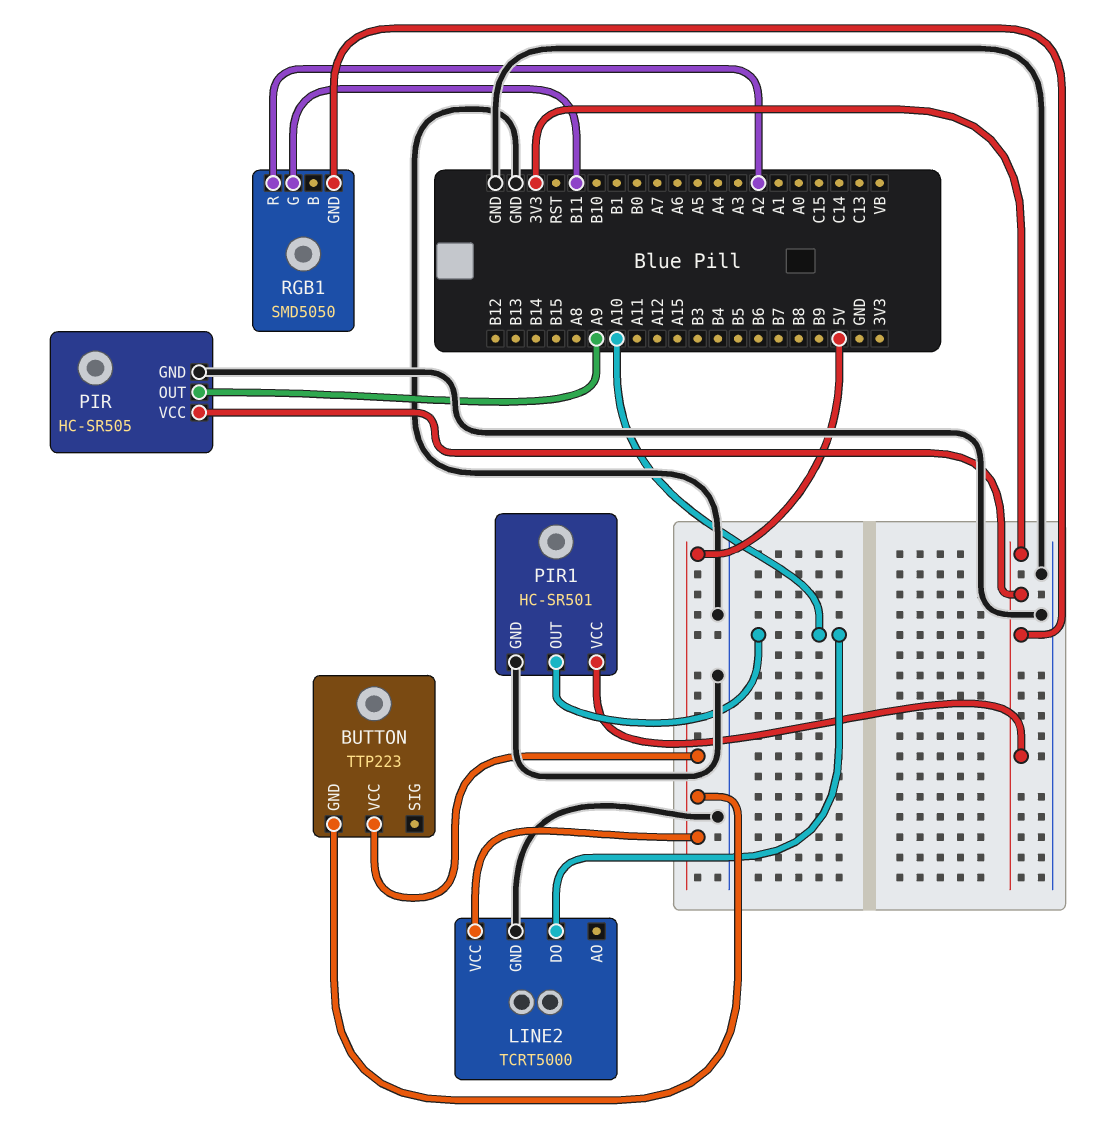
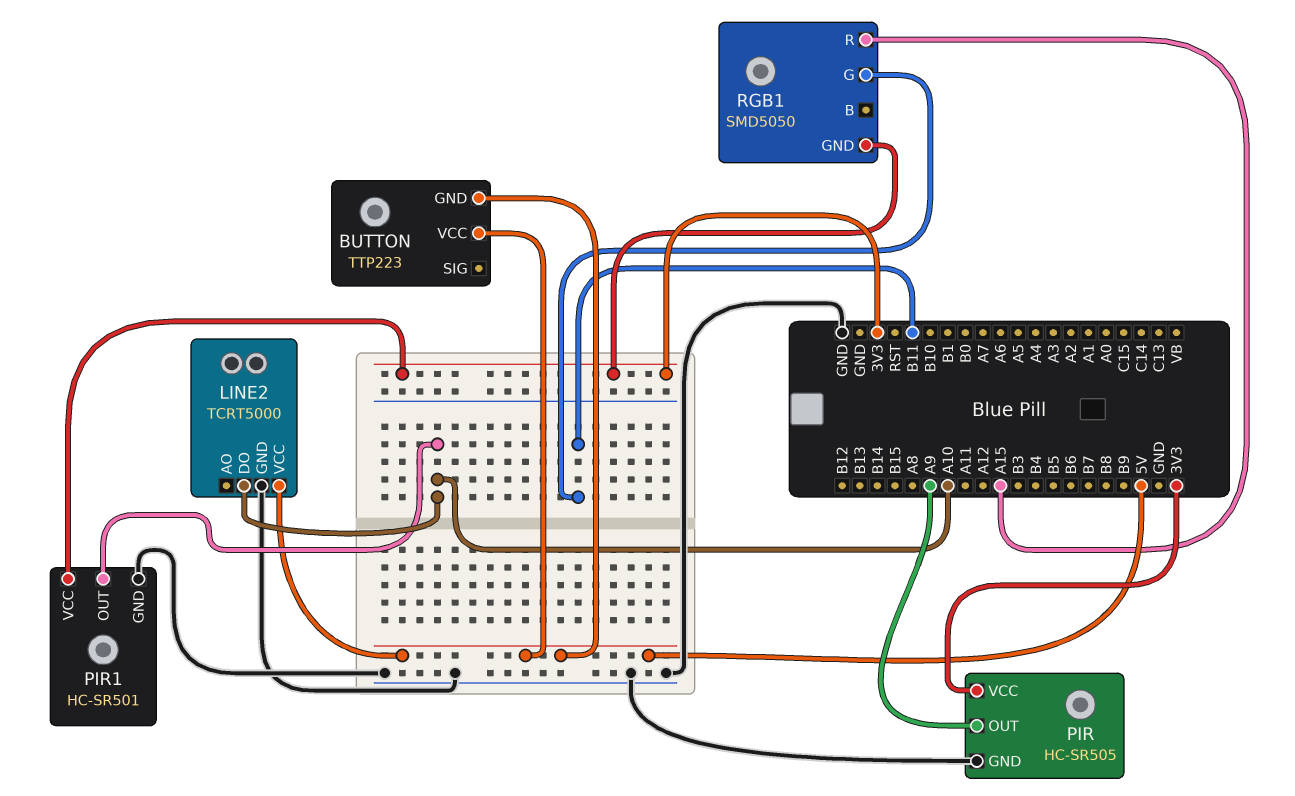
RGB1 pin R: A2 -> A15

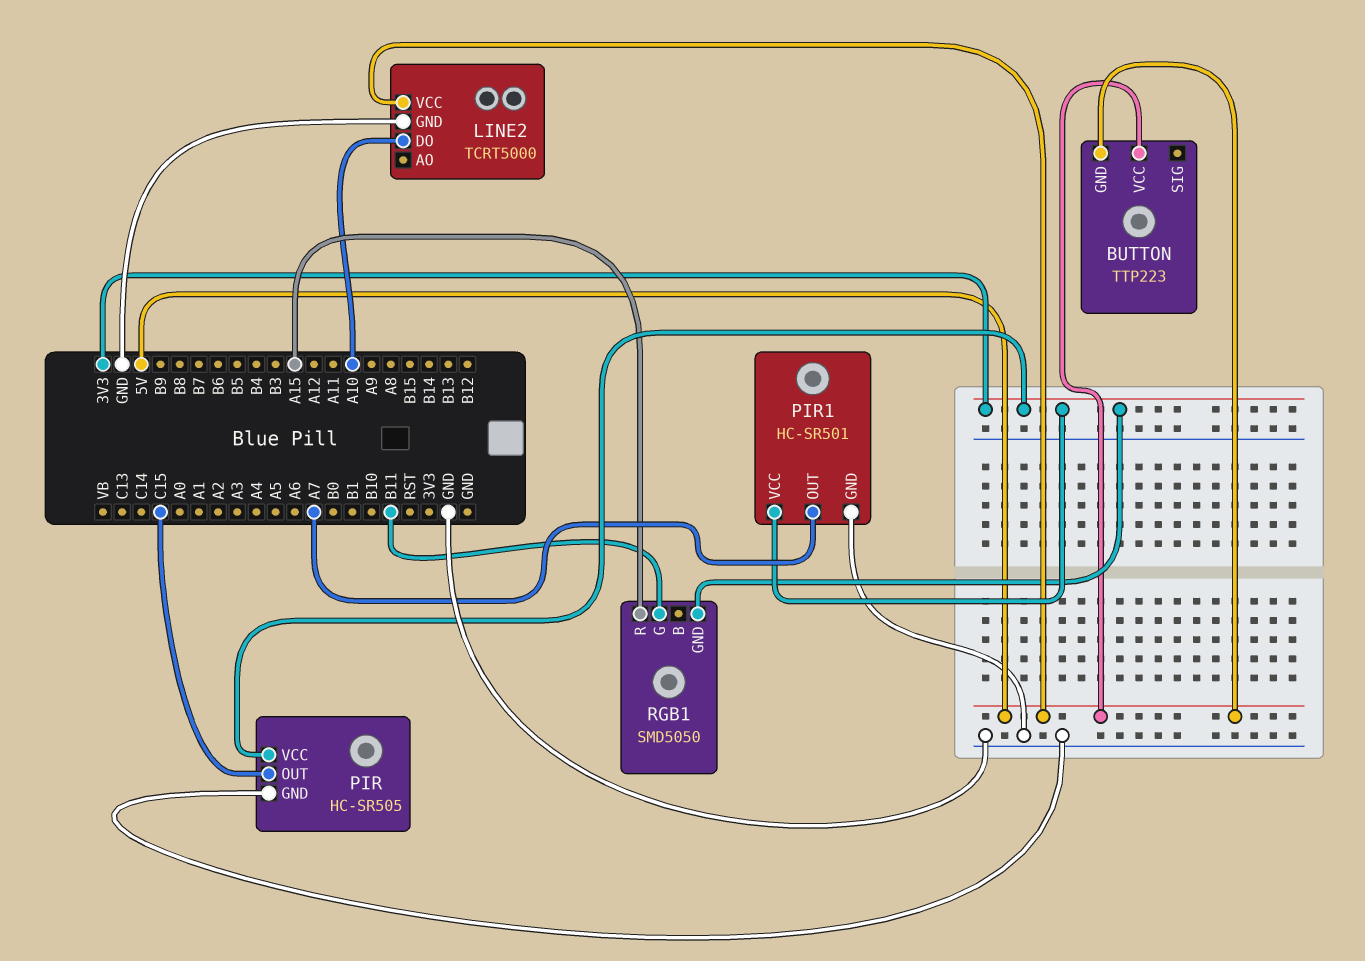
PIR pin OUT: A9 -> C15
PIR1 pin OUT: A10 -> A7

